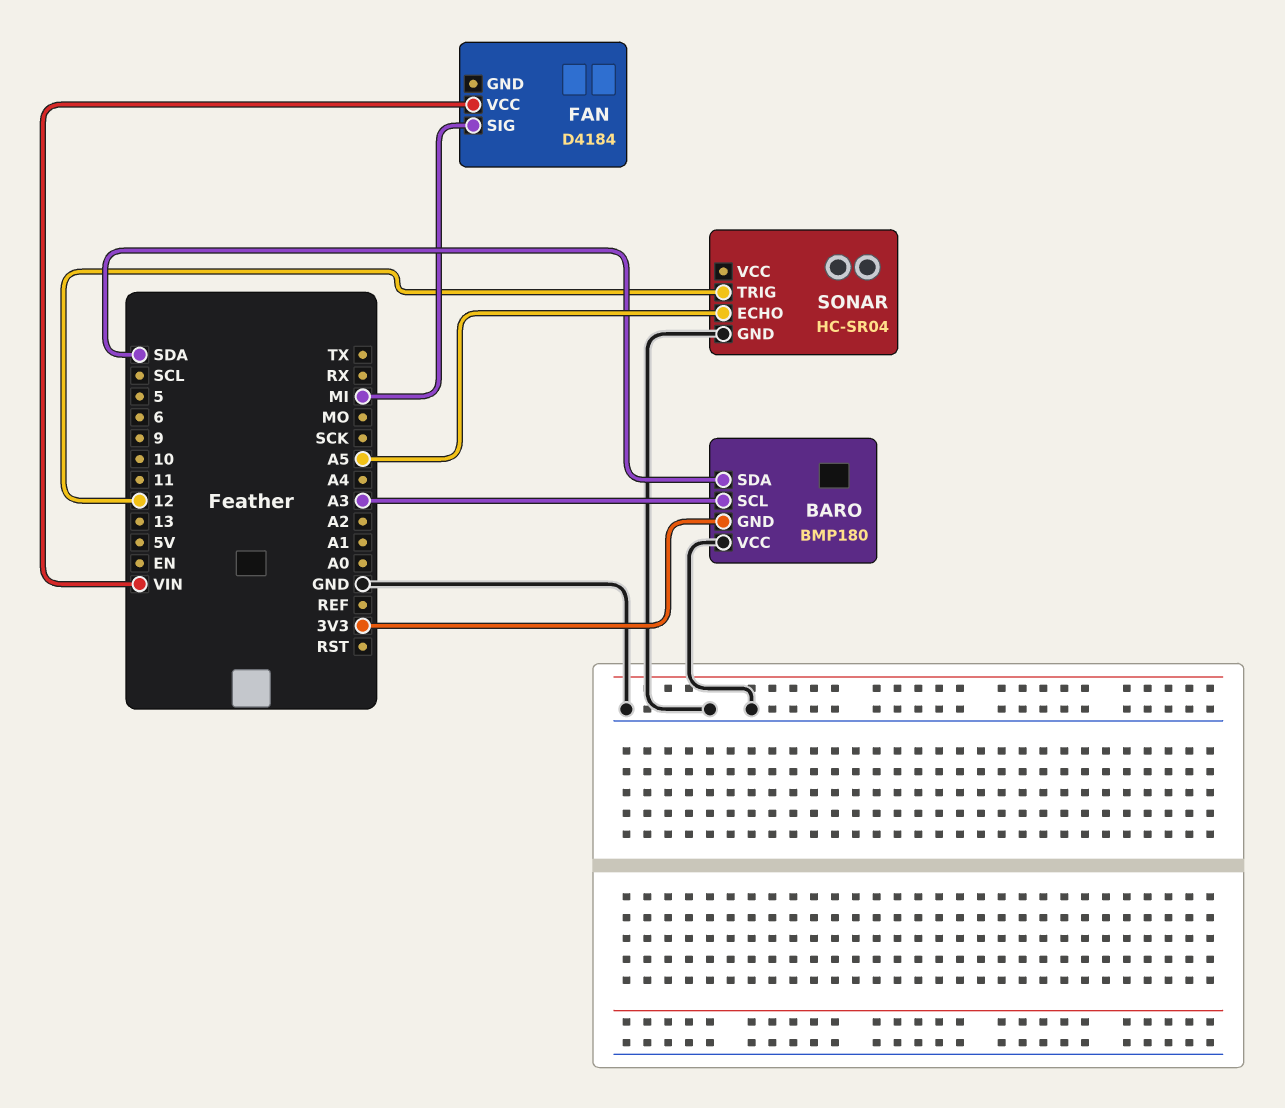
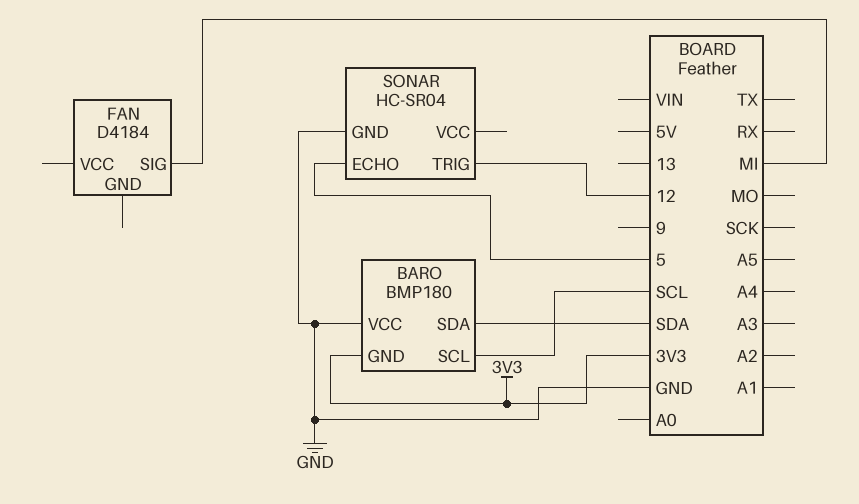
BARO pin SCL: A3 -> SCL
FAN pin VCC: VIN -> none
SONAR pin ECHO: A5 -> 5

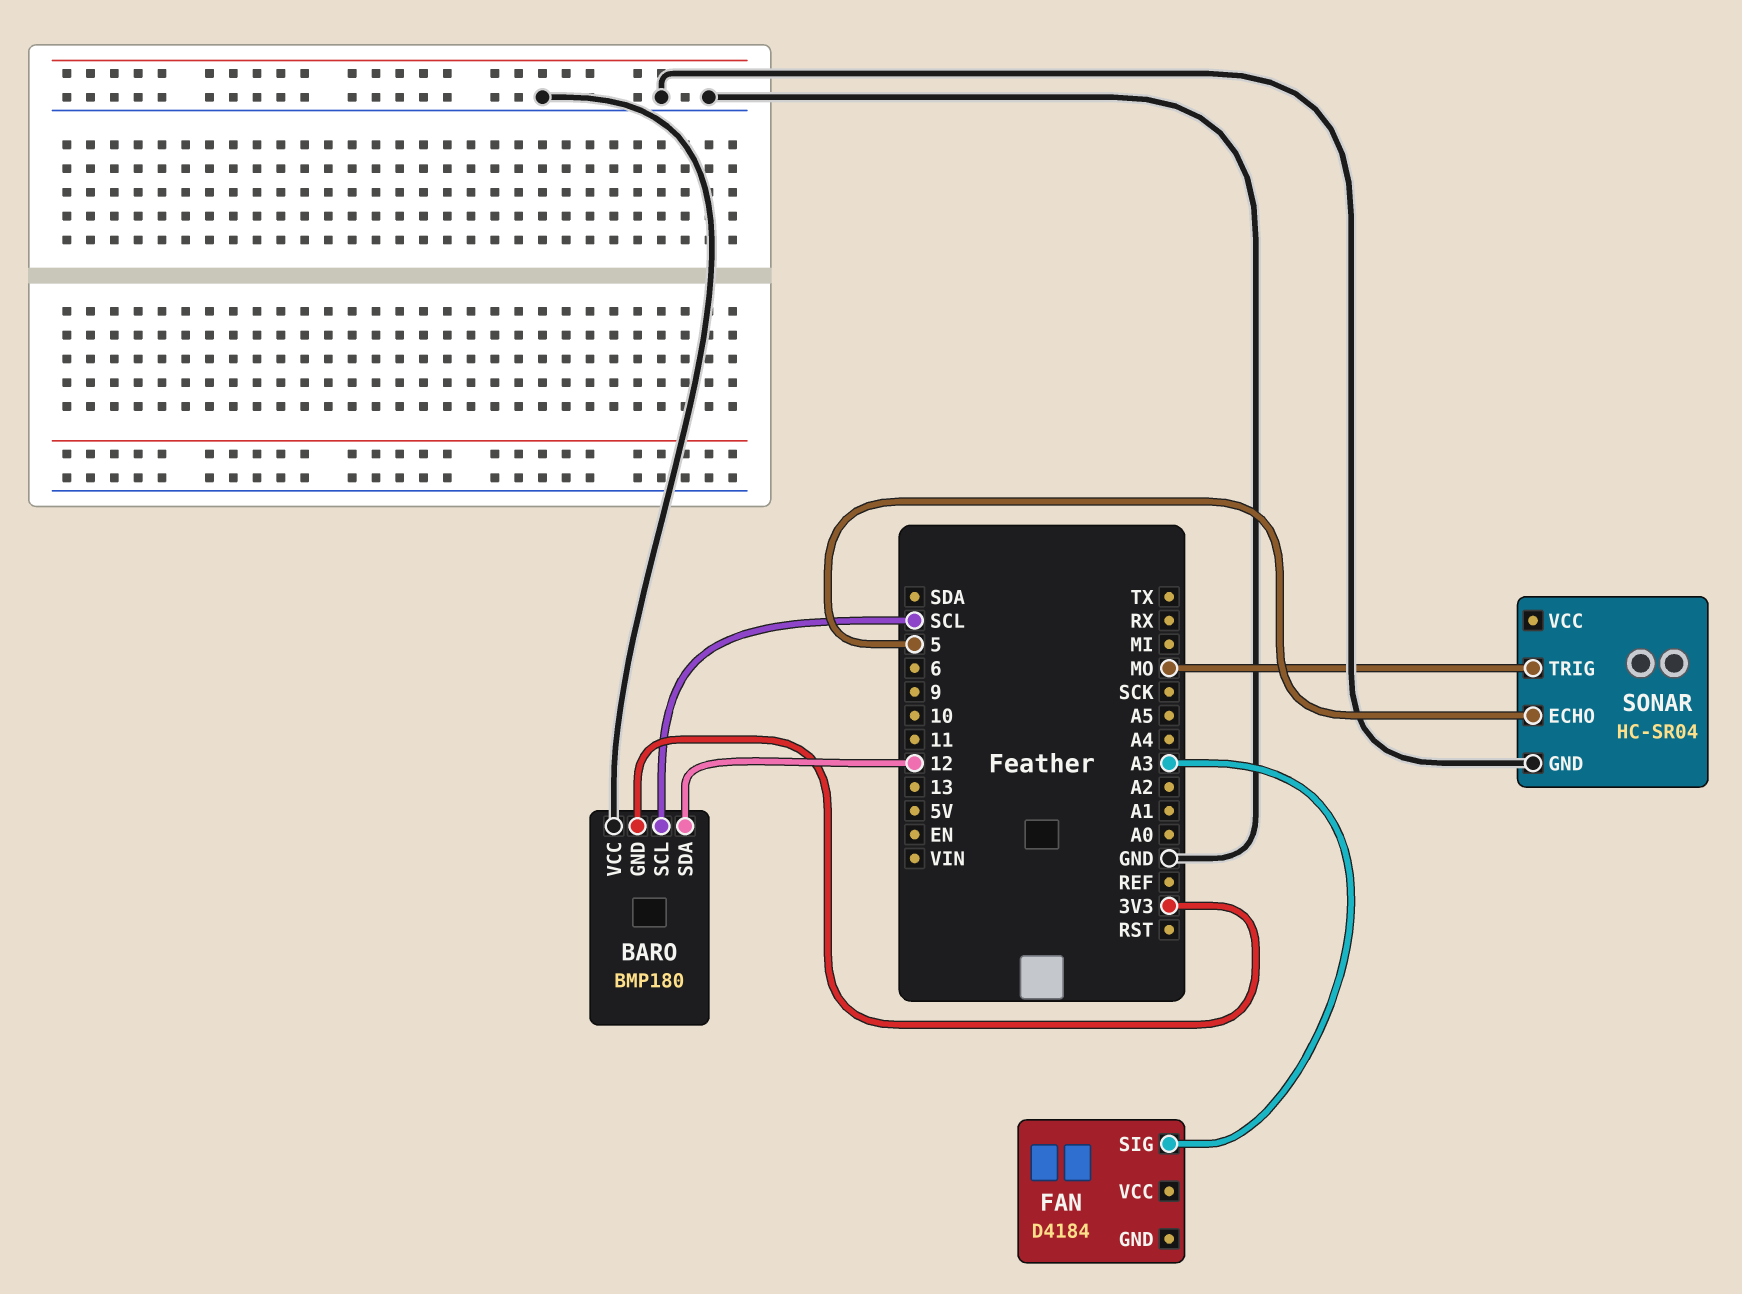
BARO pin SDA: SDA -> 12
FAN pin SIG: MI -> A3
SONAR pin TRIG: 12 -> MO

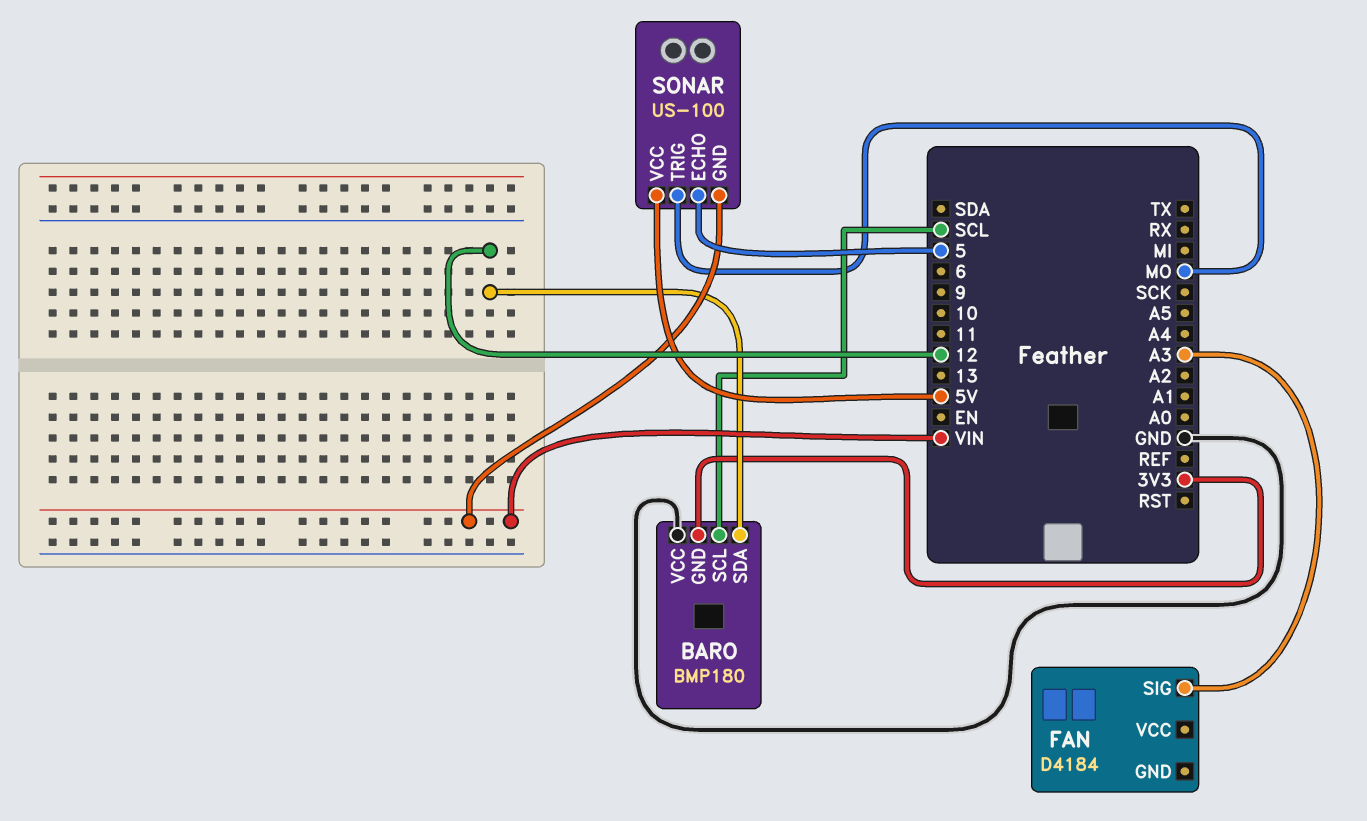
SONAR: HC-SR04 -> US-100
SONAR pin GND: GND -> VIN
SONAR pin VCC: none -> 5V

